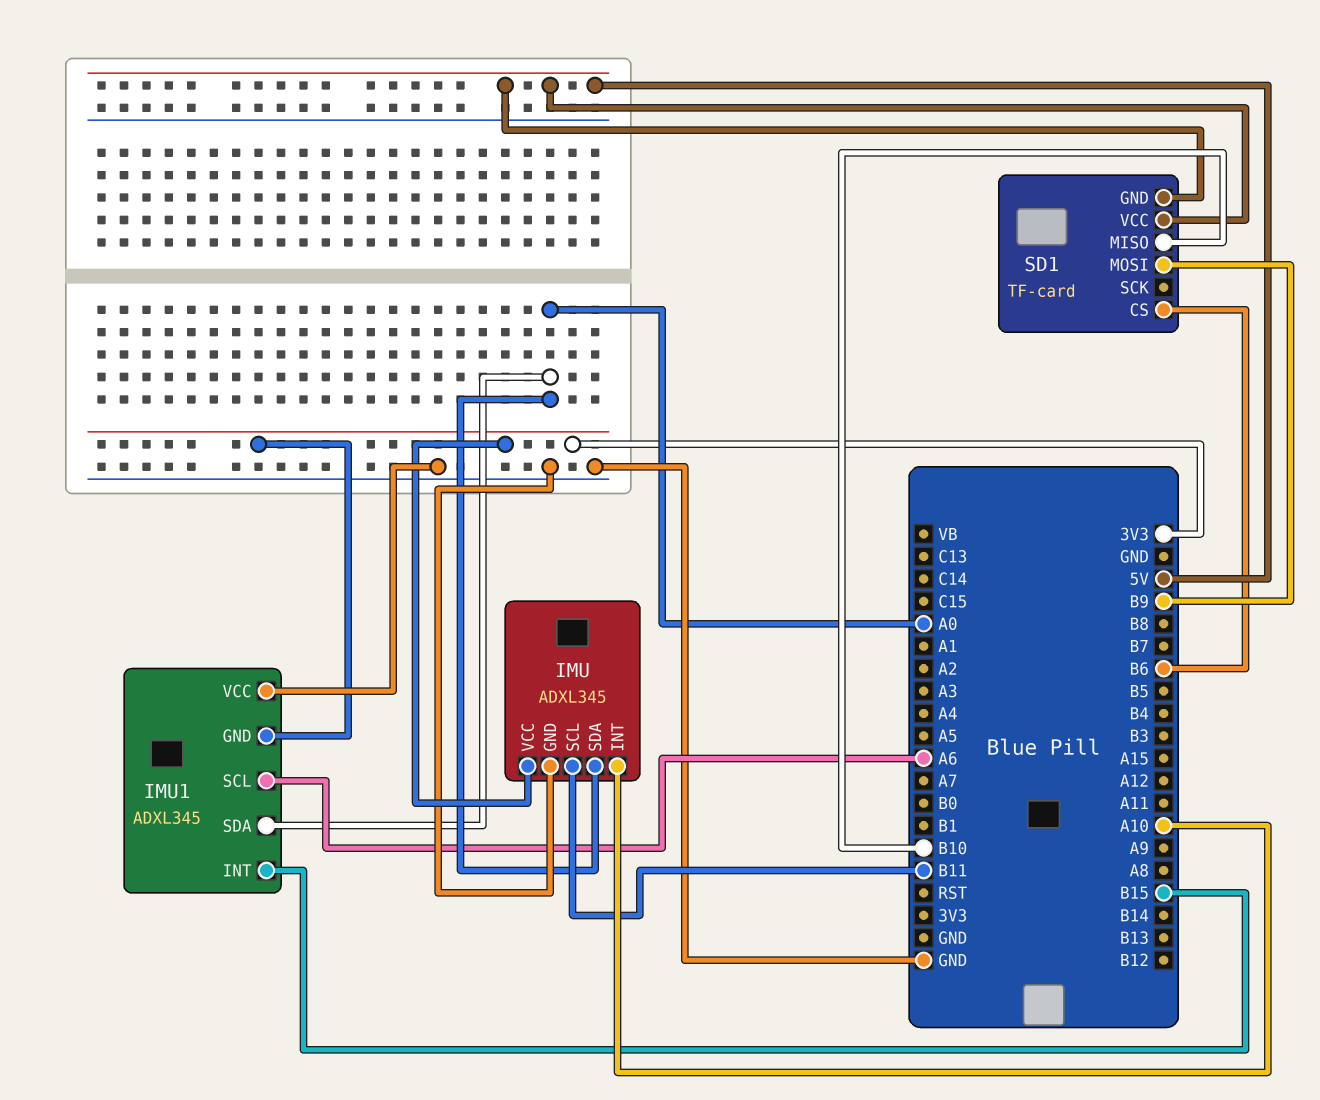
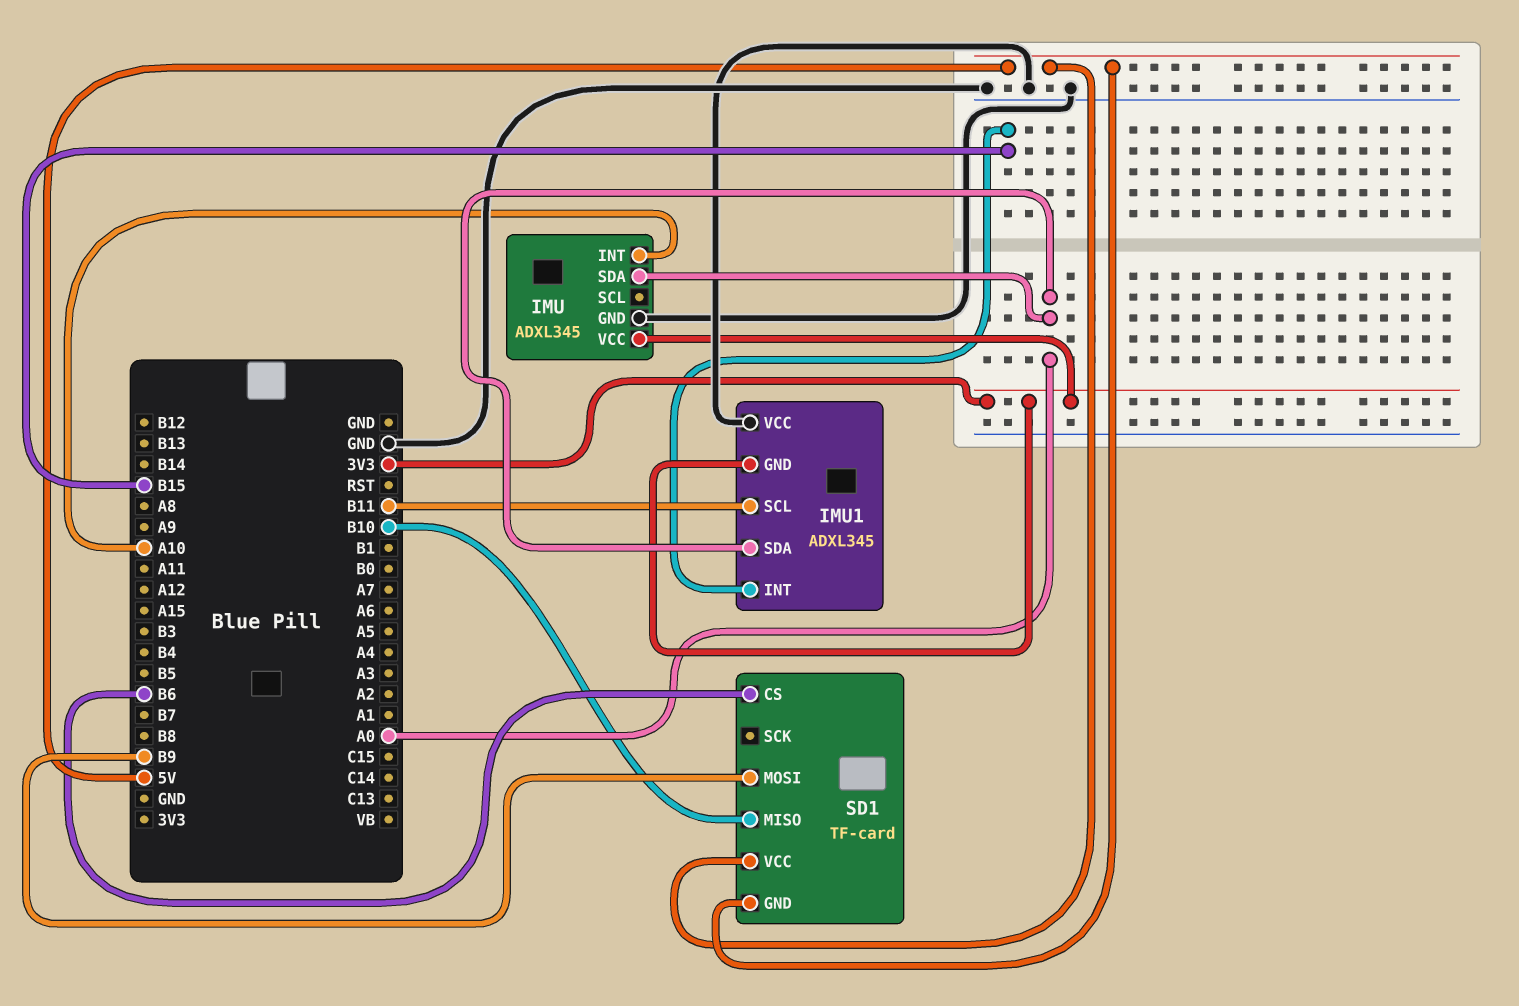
IMU pin SCL: B11 -> none
IMU1 pin SCL: A6 -> B11

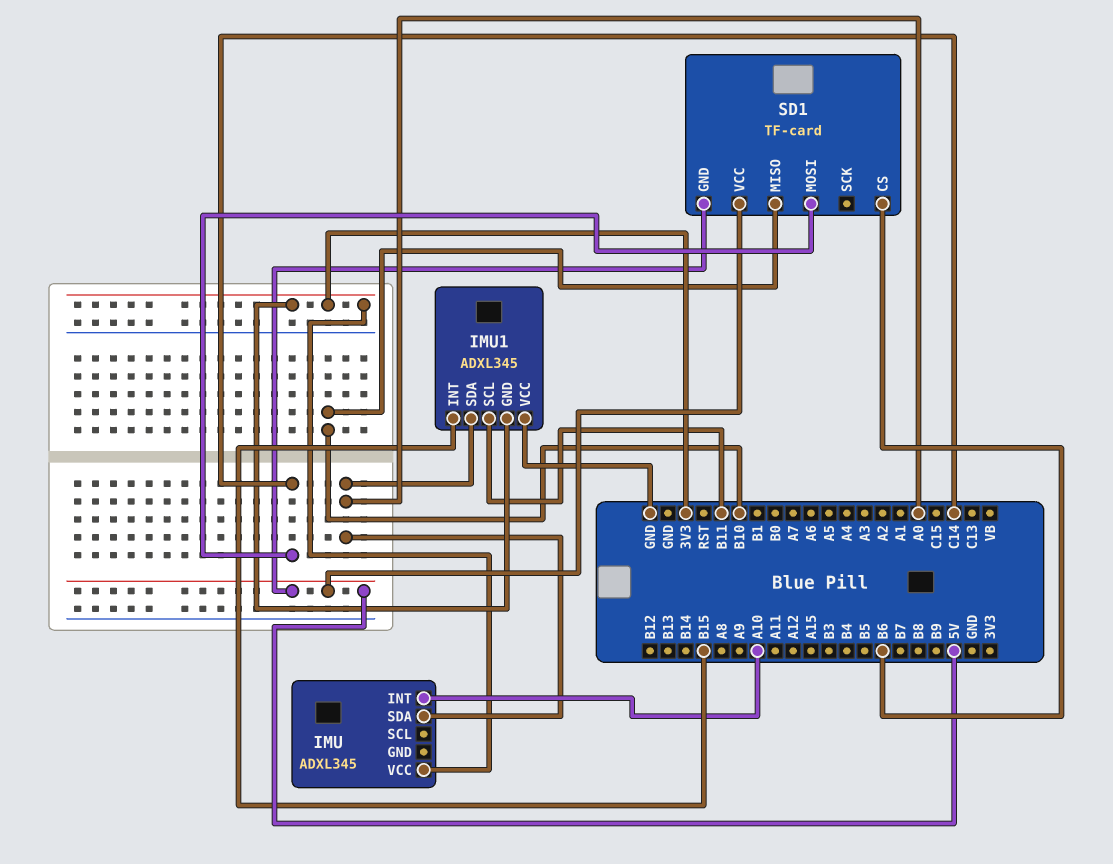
IMU pin GND: GND -> none
SD1 pin MOSI: B9 -> C14

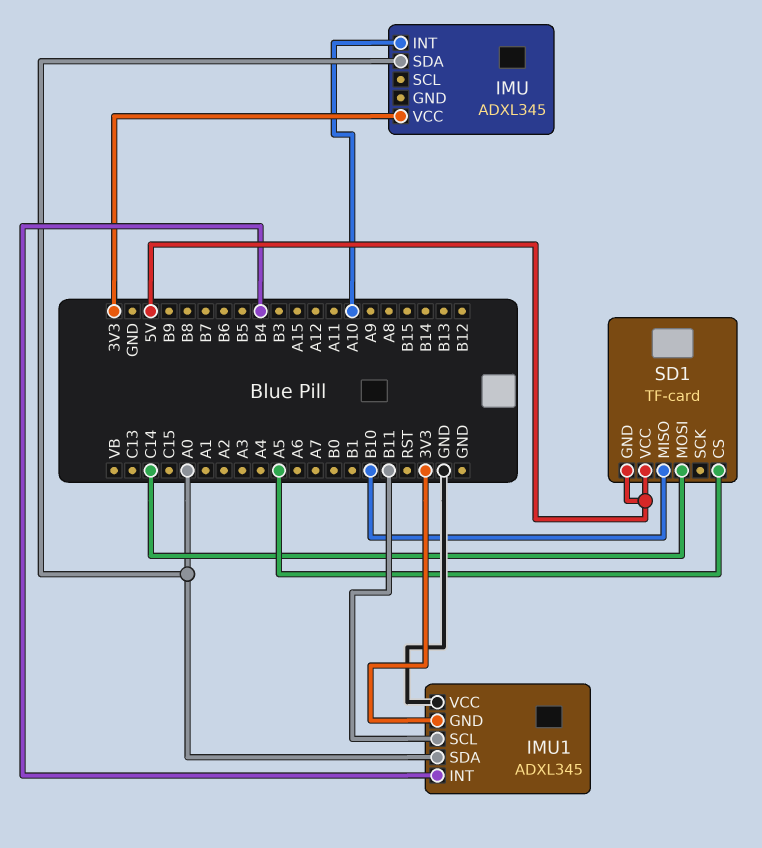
IMU1 pin INT: B15 -> B4
SD1 pin CS: B6 -> A5

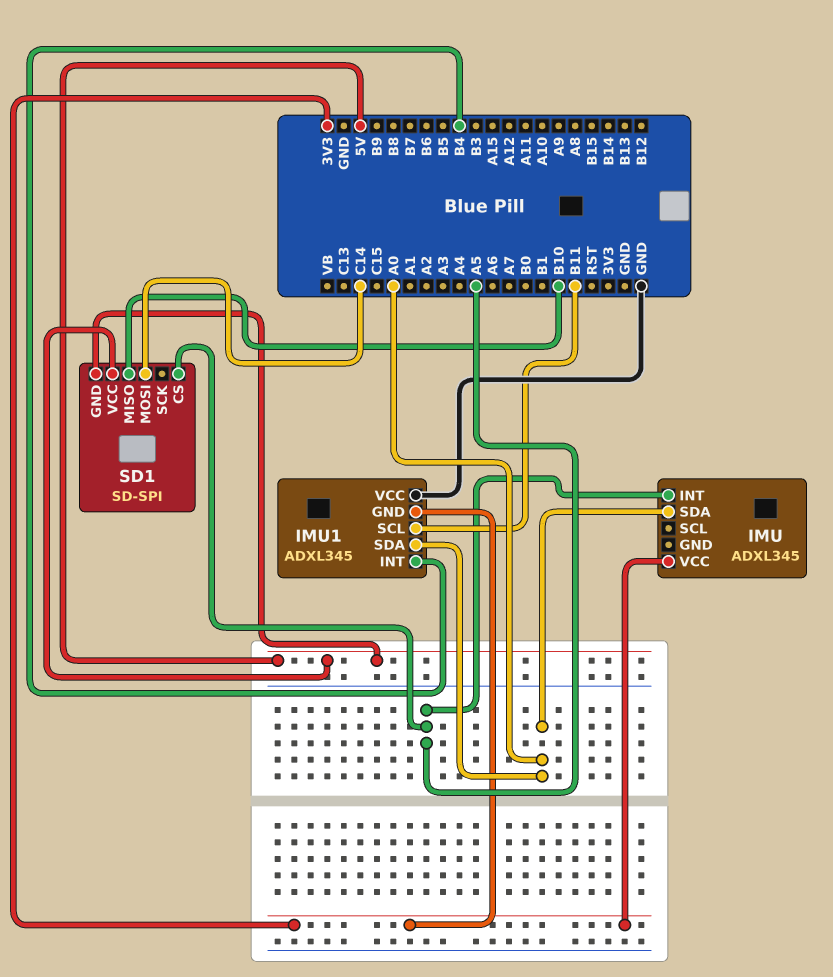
IMU pin INT: A10 -> A5
SD1: TF-card -> SD-SPI

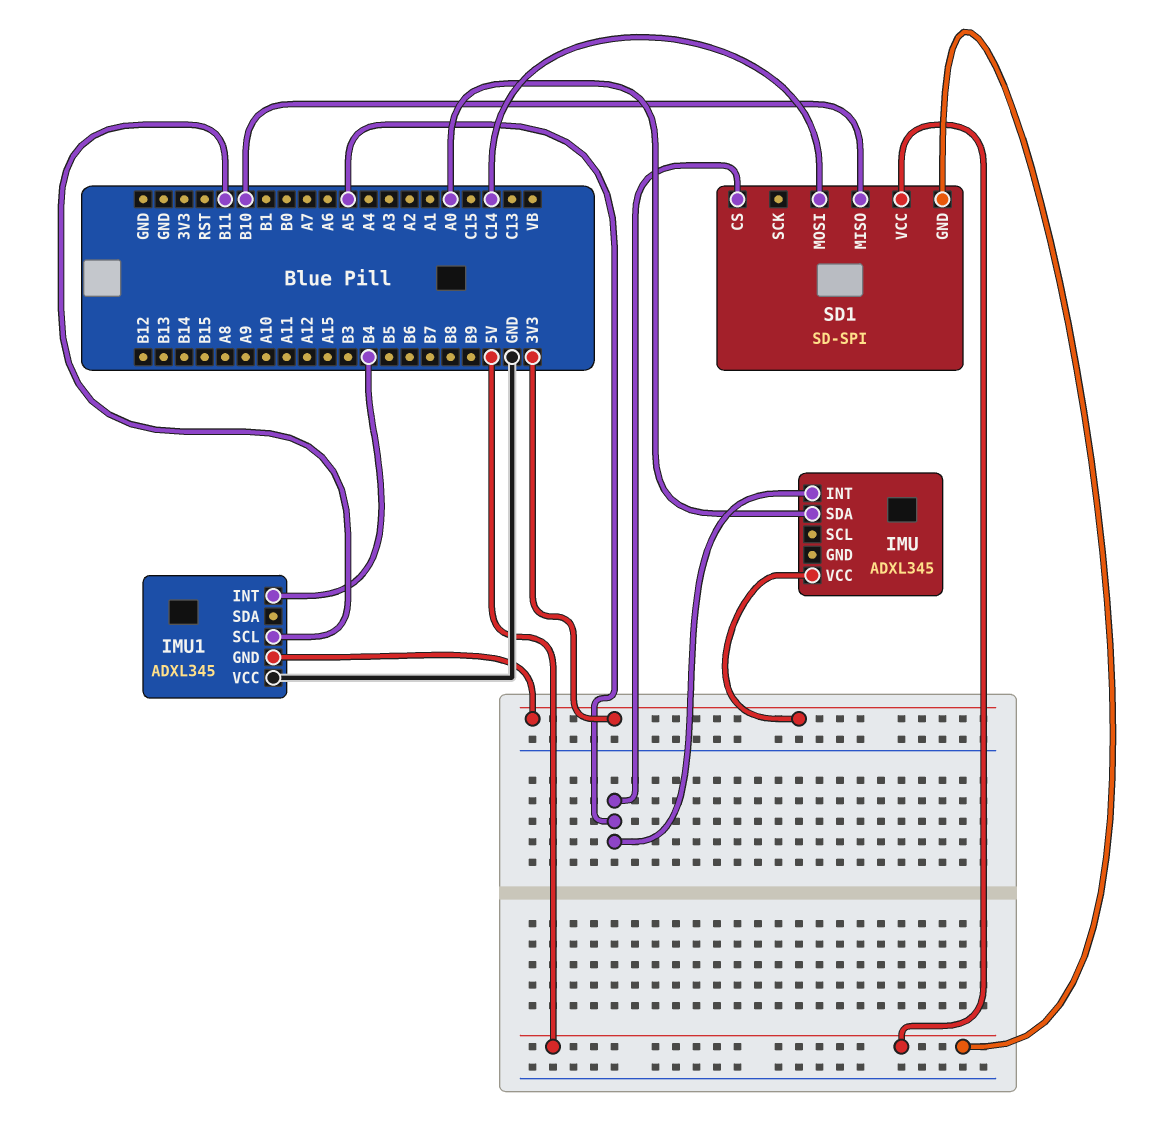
IMU1 pin SDA: A0 -> none

